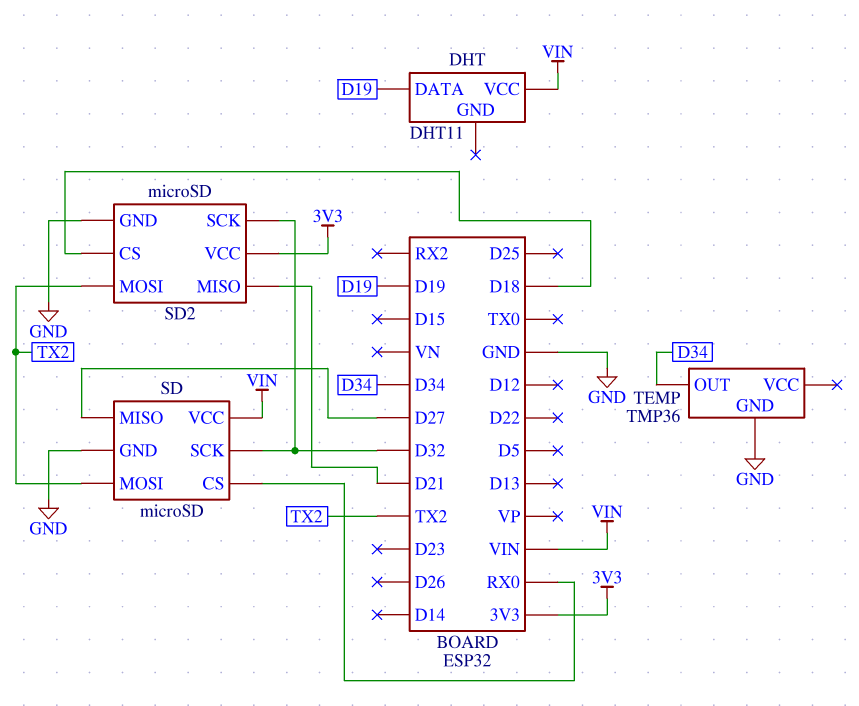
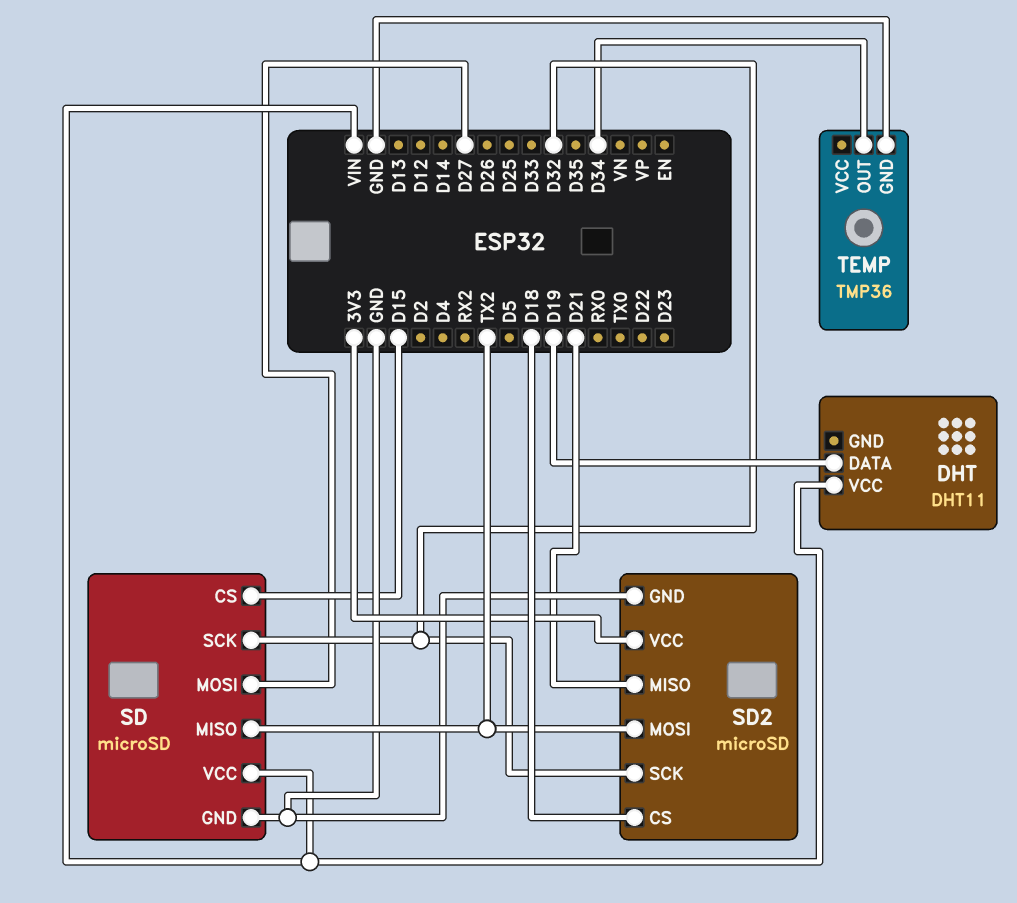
SD pin CS: RX0 -> D15
SD pin MISO: D27 -> TX2
SD pin MOSI: TX2 -> D27

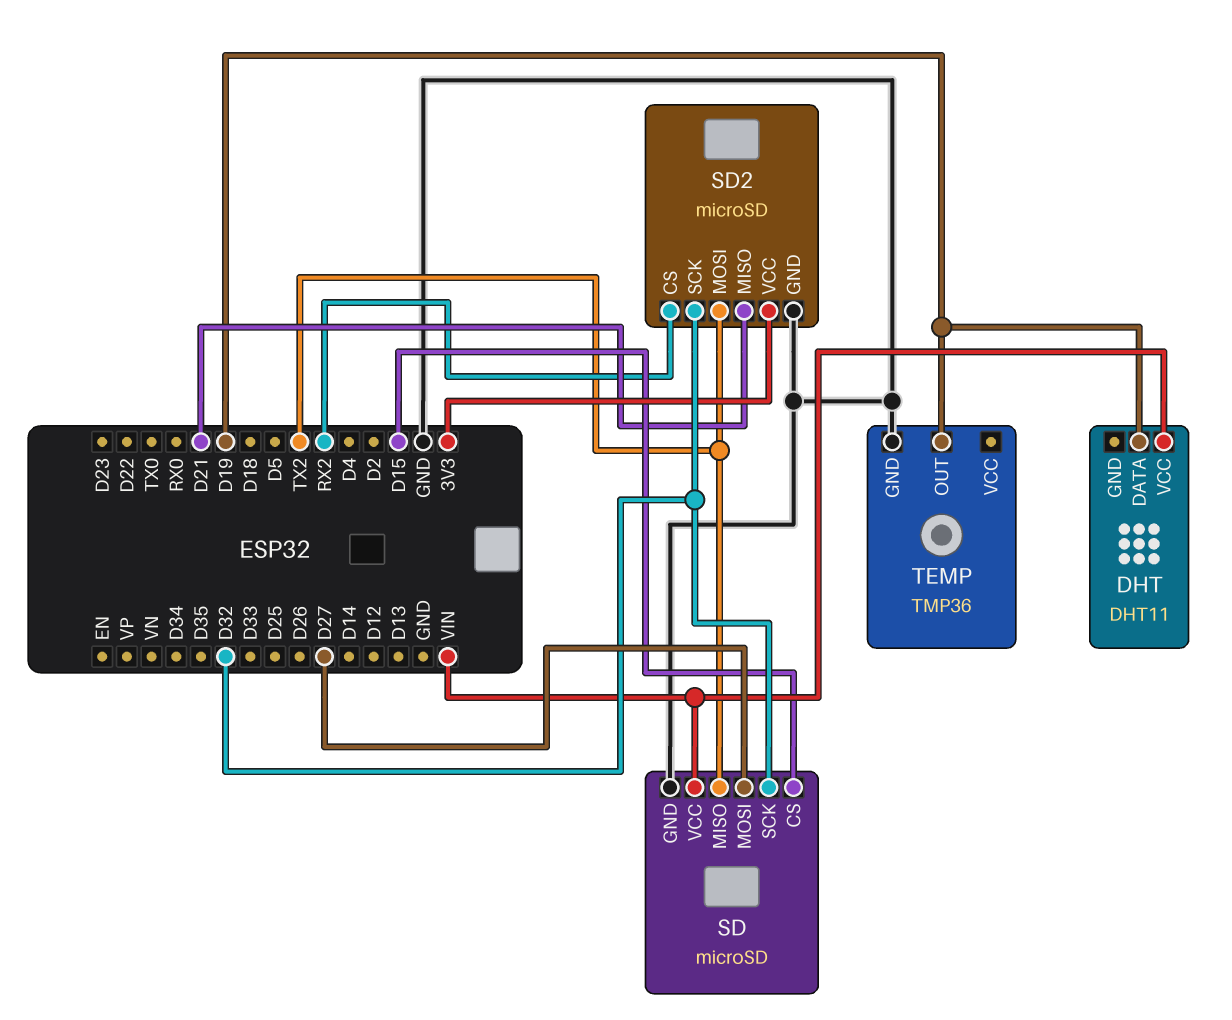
SD2 pin CS: D18 -> RX2
TEMP pin OUT: D34 -> D19

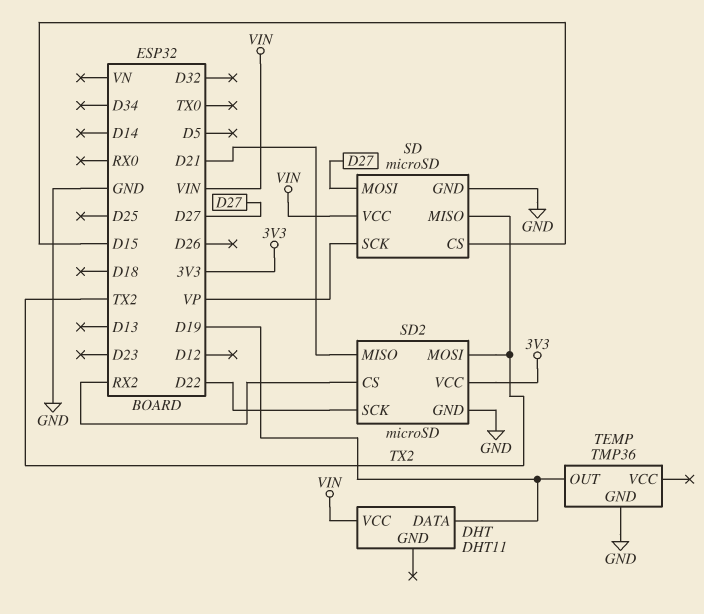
SD pin SCK: D32 -> VP
SD2 pin SCK: D32 -> D22

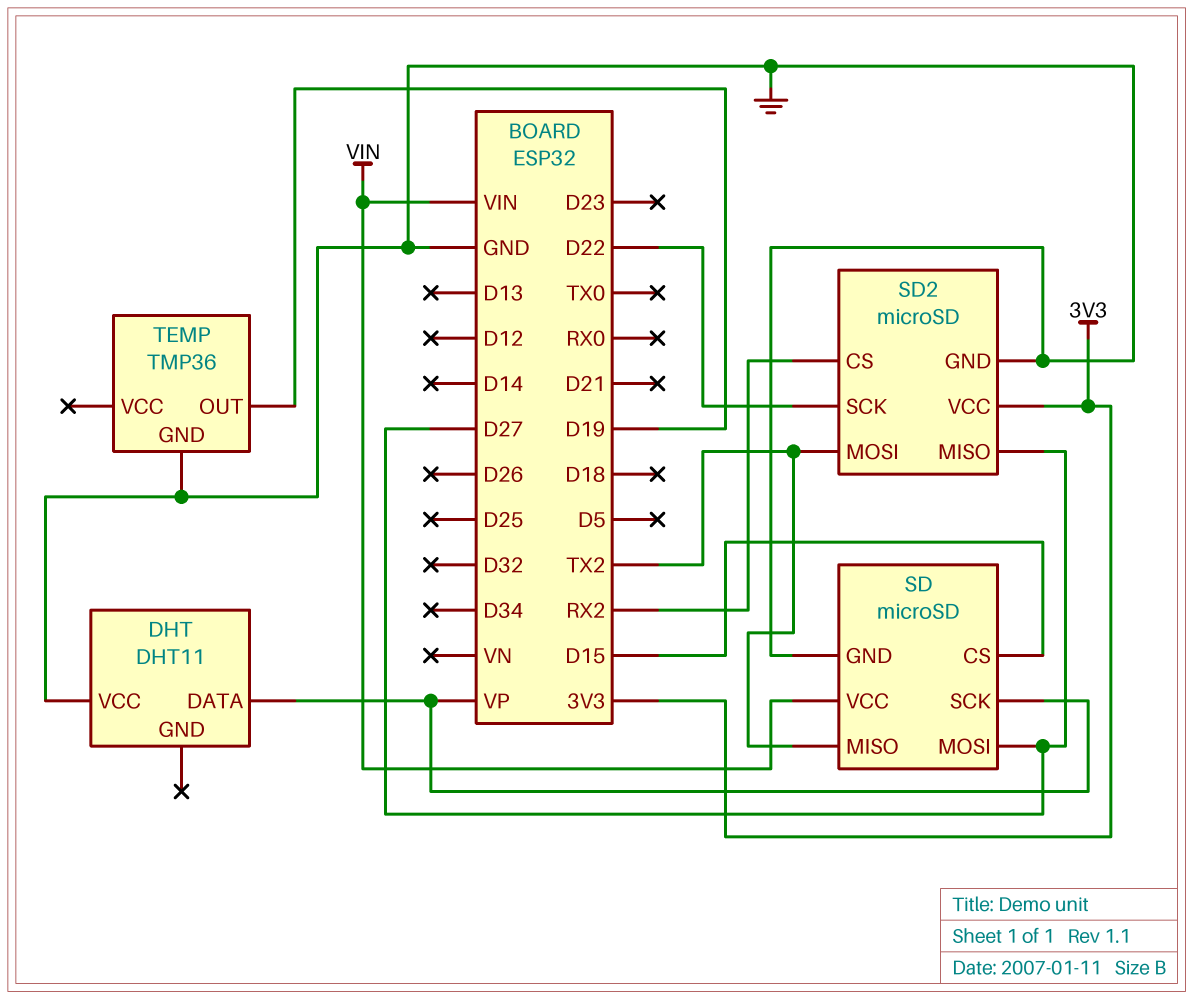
DHT pin DATA: D19 -> VP
DHT pin VCC: VIN -> GND
SD2 pin MISO: D21 -> D27

